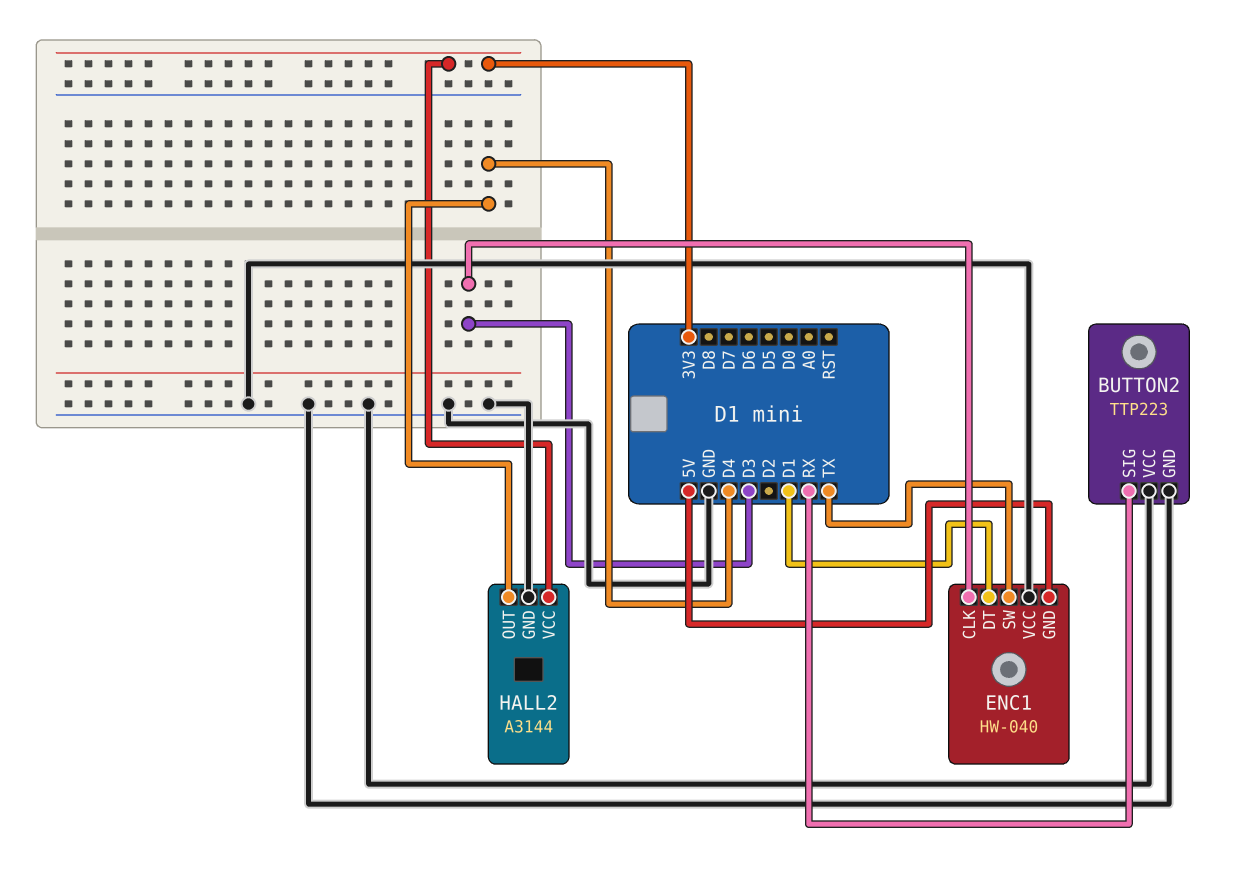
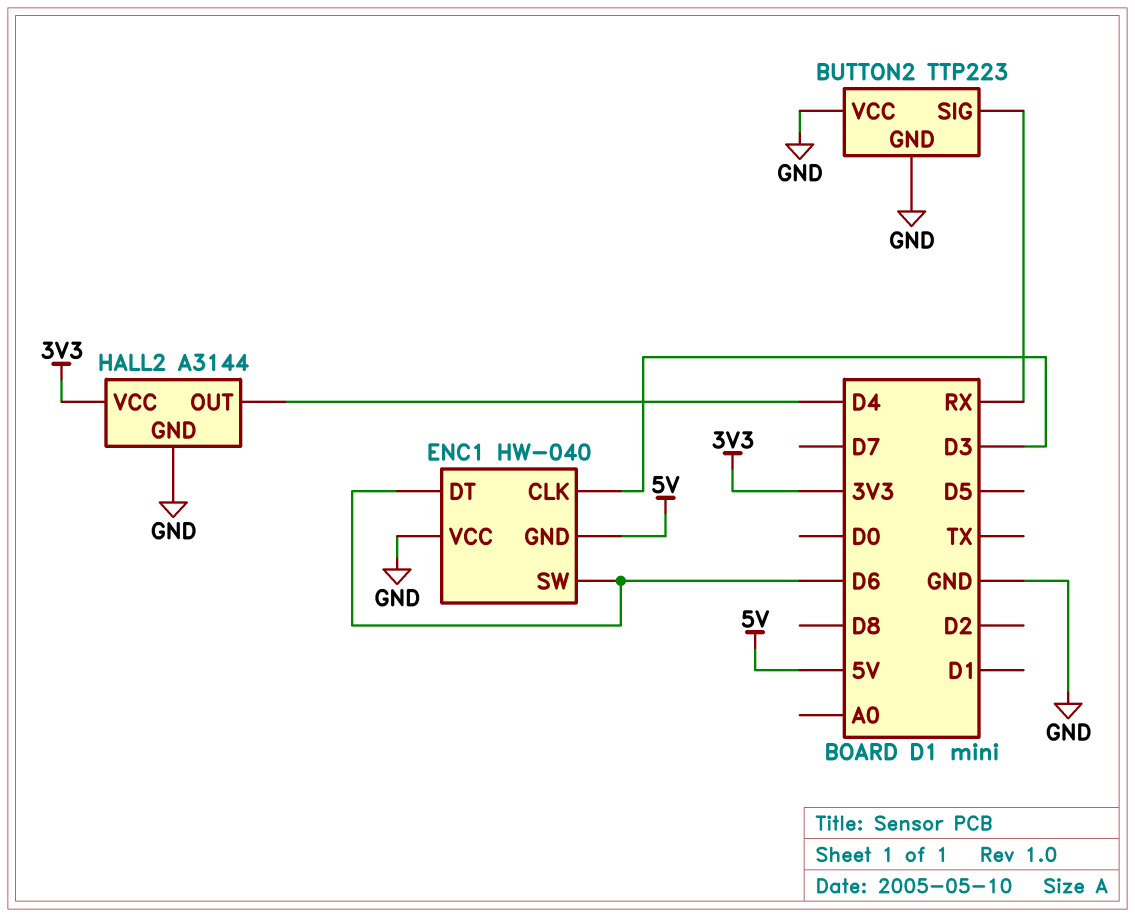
ENC1 pin DT: D1 -> D6
ENC1 pin SW: TX -> D6

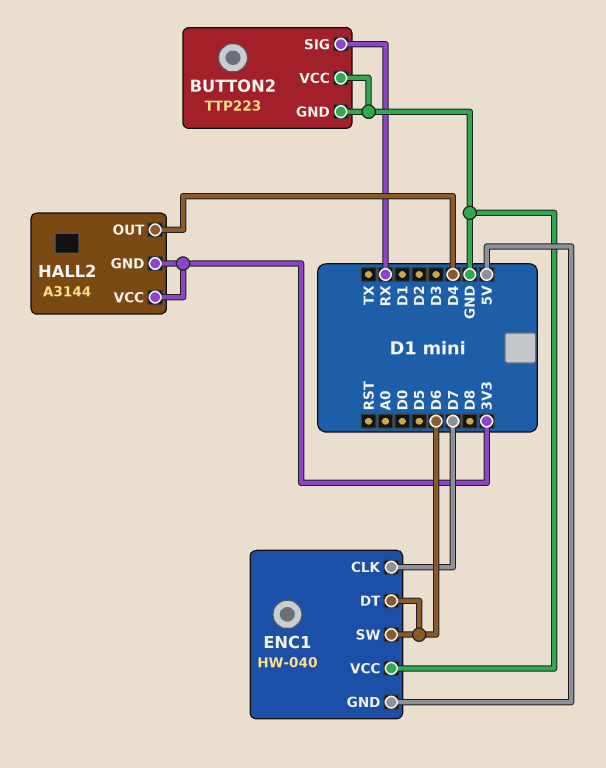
ENC1 pin CLK: D3 -> D7
HALL2 pin GND: GND -> 3V3

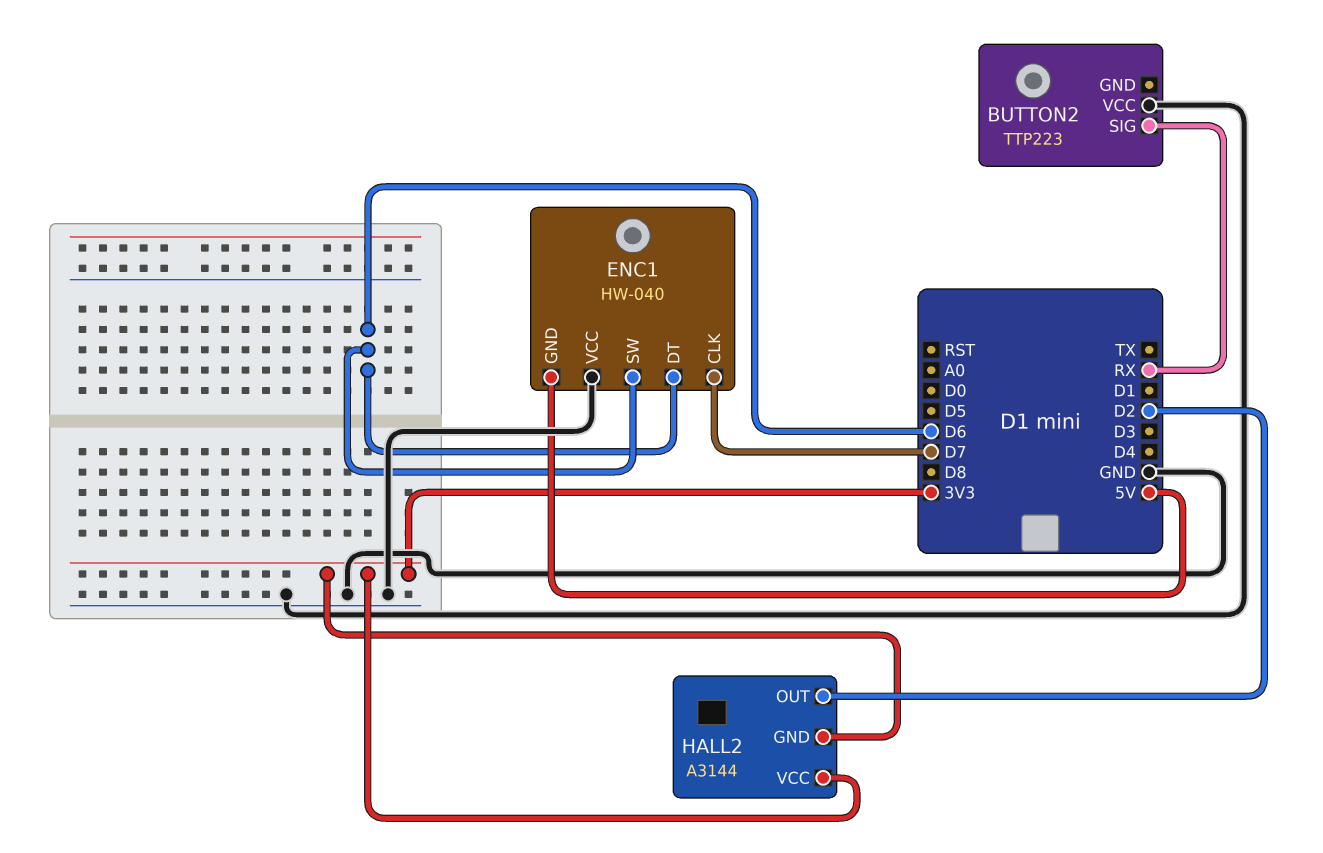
BUTTON2 pin GND: GND -> none
HALL2 pin OUT: D4 -> D2

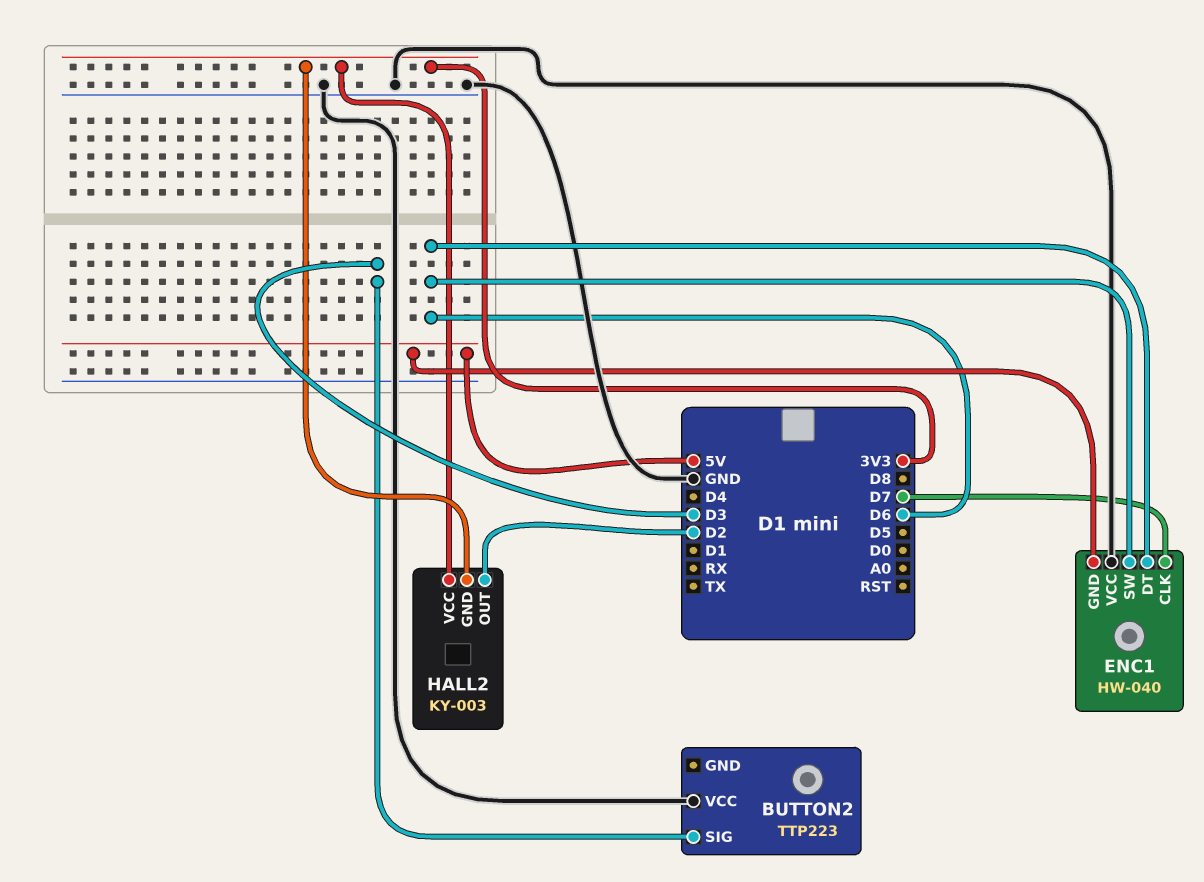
BUTTON2 pin SIG: RX -> D3
HALL2: A3144 -> KY-003

